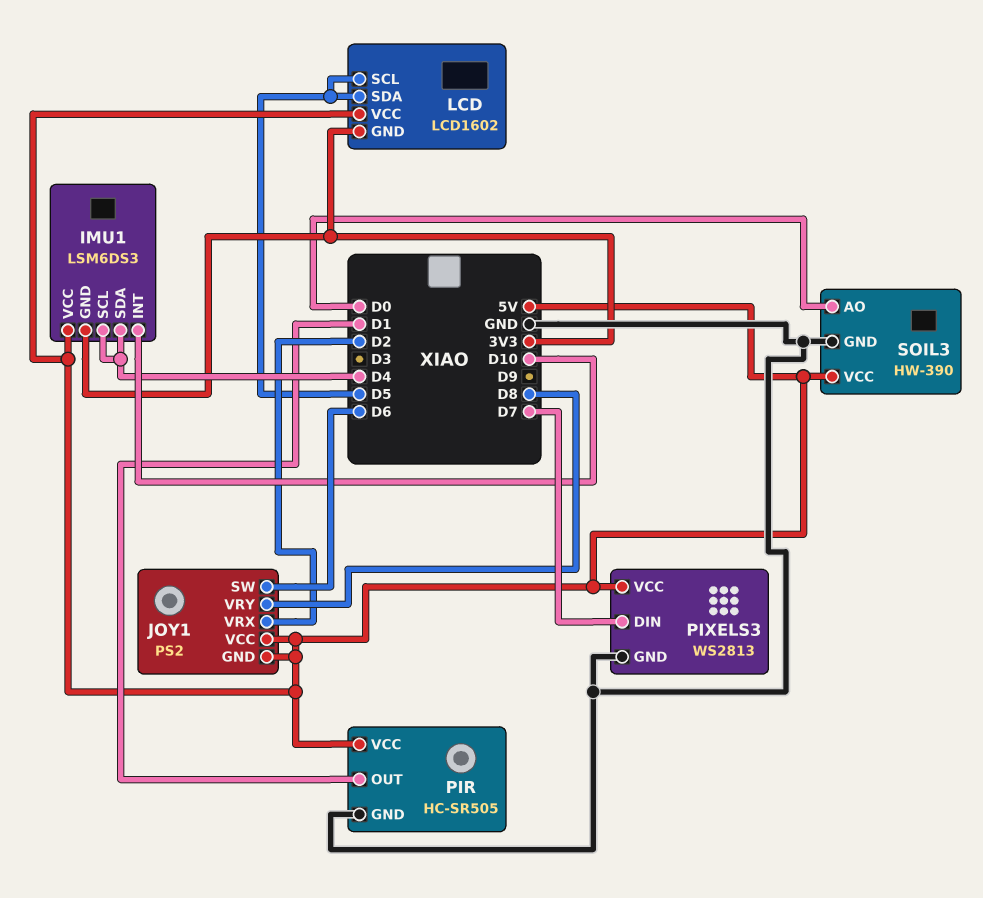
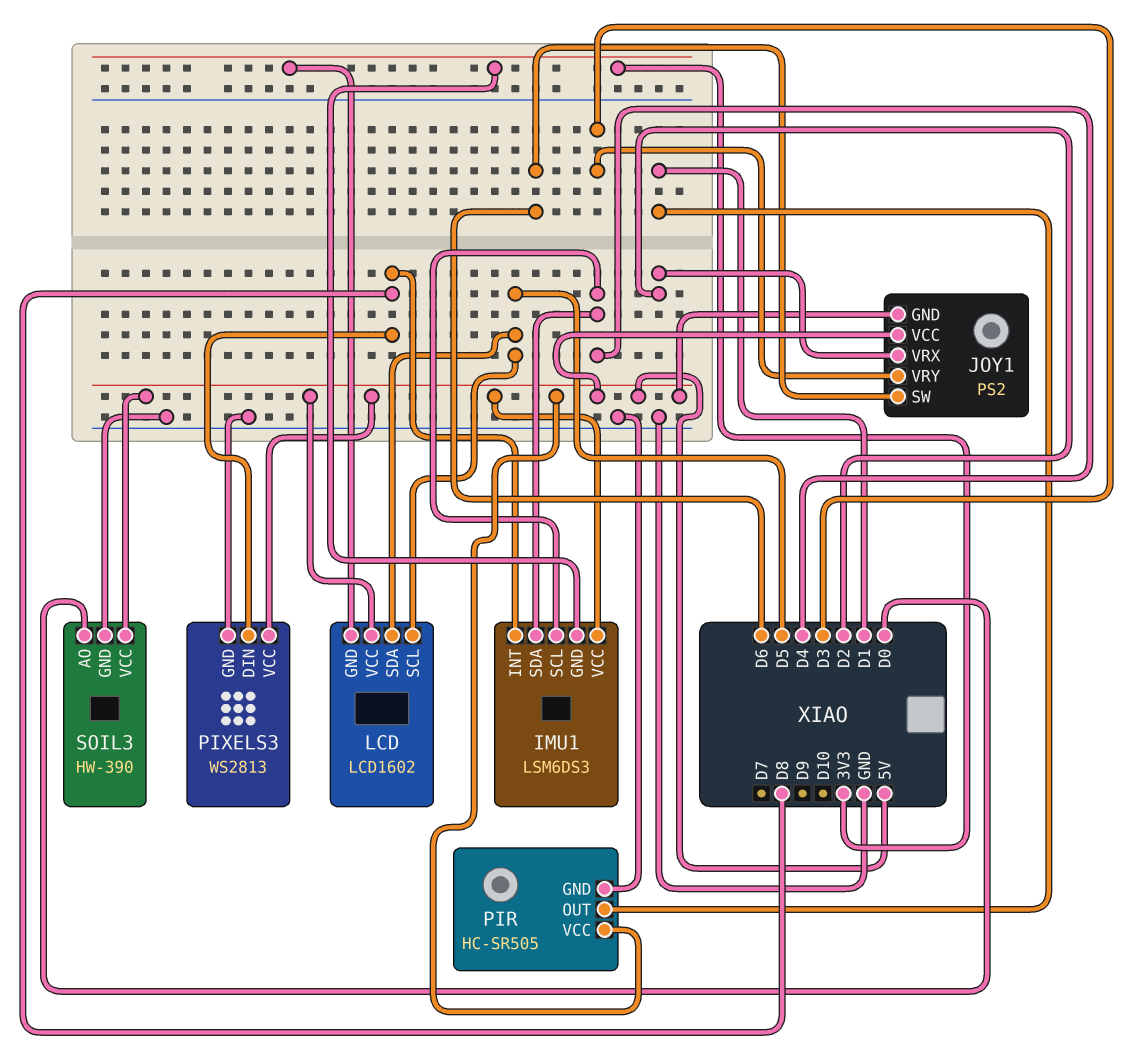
IMU1 pin INT: D10 -> D8
JOY1 pin VRY: D8 -> D3
PIXELS3 pin DIN: D7 -> D8

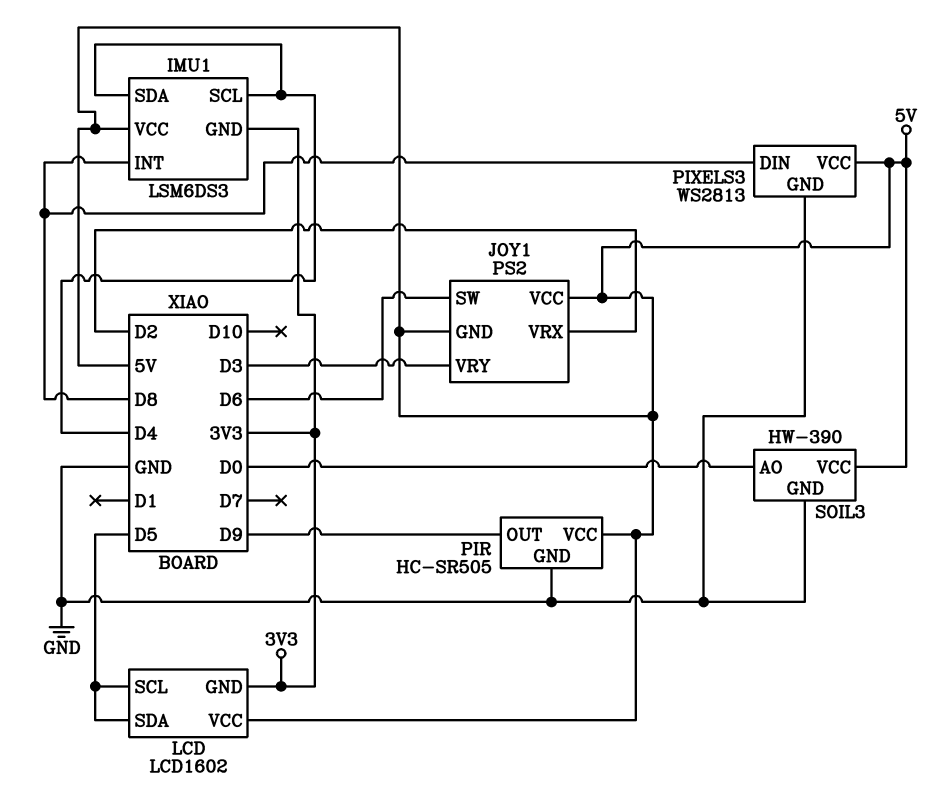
PIR pin OUT: D1 -> D9

